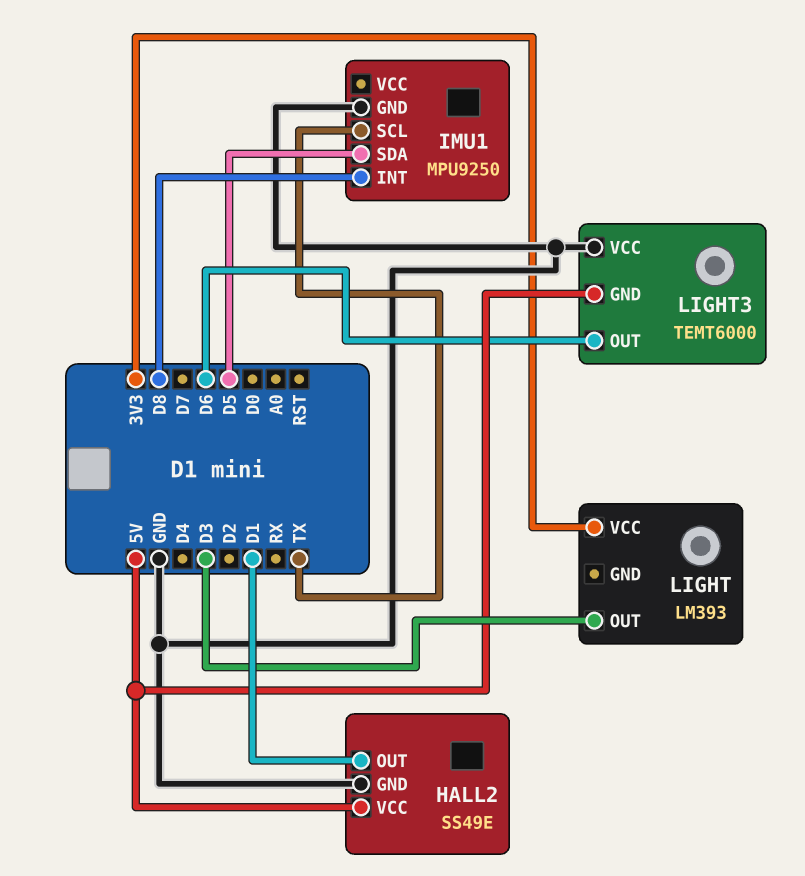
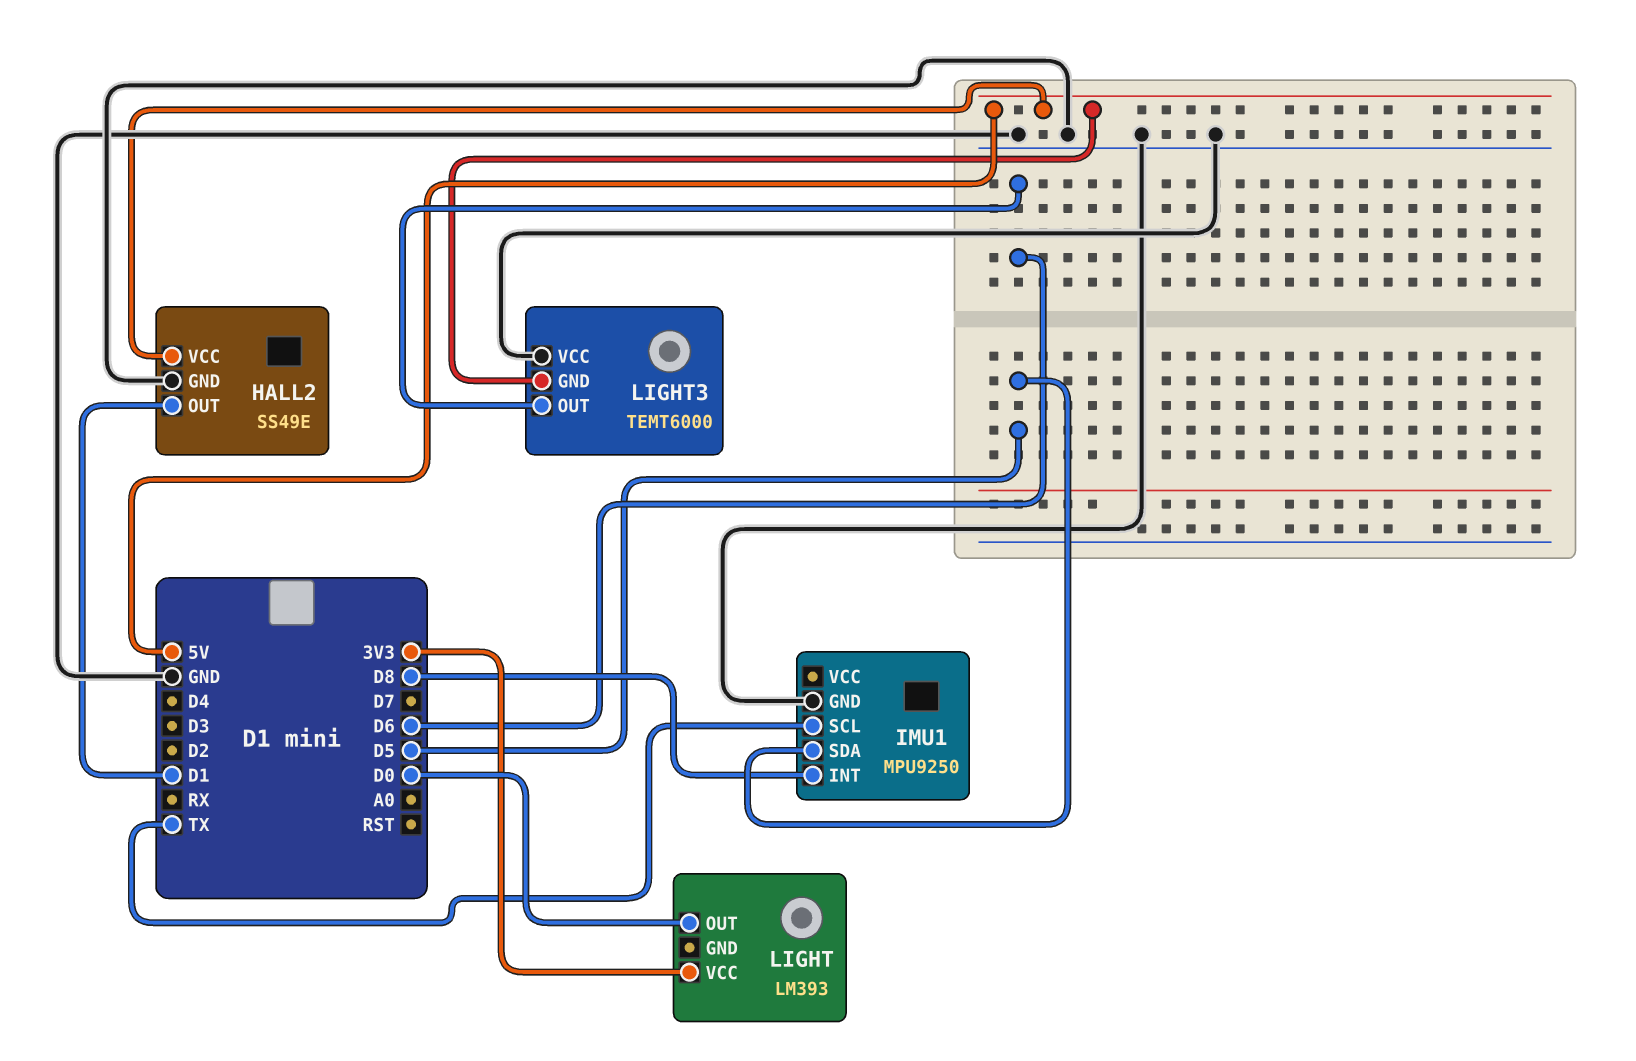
LIGHT pin OUT: D3 -> D0

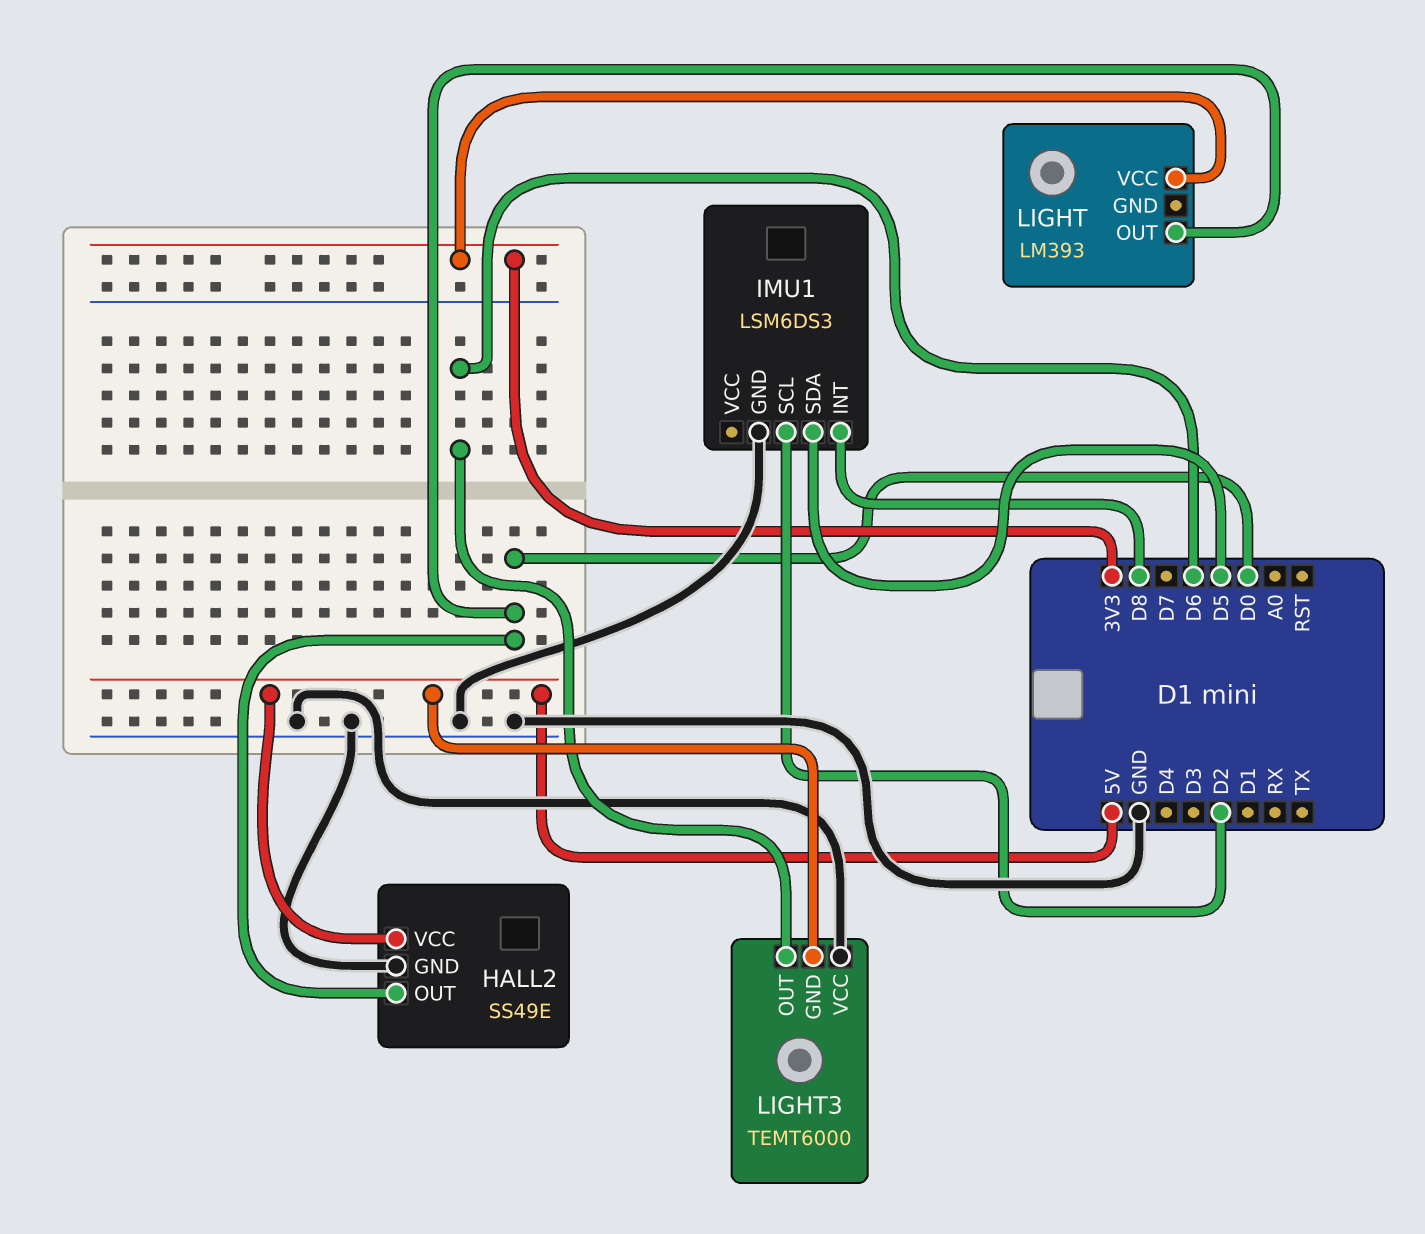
HALL2 pin OUT: D1 -> D0
IMU1: MPU9250 -> LSM6DS3
IMU1 pin SCL: TX -> D2

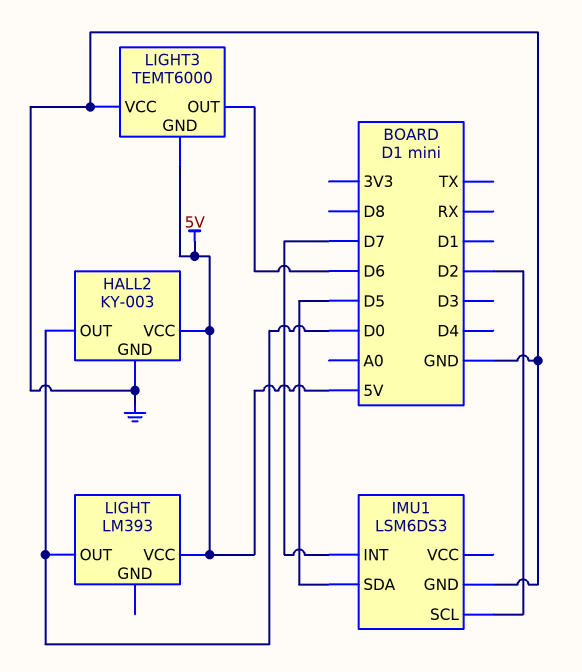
HALL2: SS49E -> KY-003
IMU1 pin INT: D8 -> D7
LIGHT pin VCC: 3V3 -> 5V

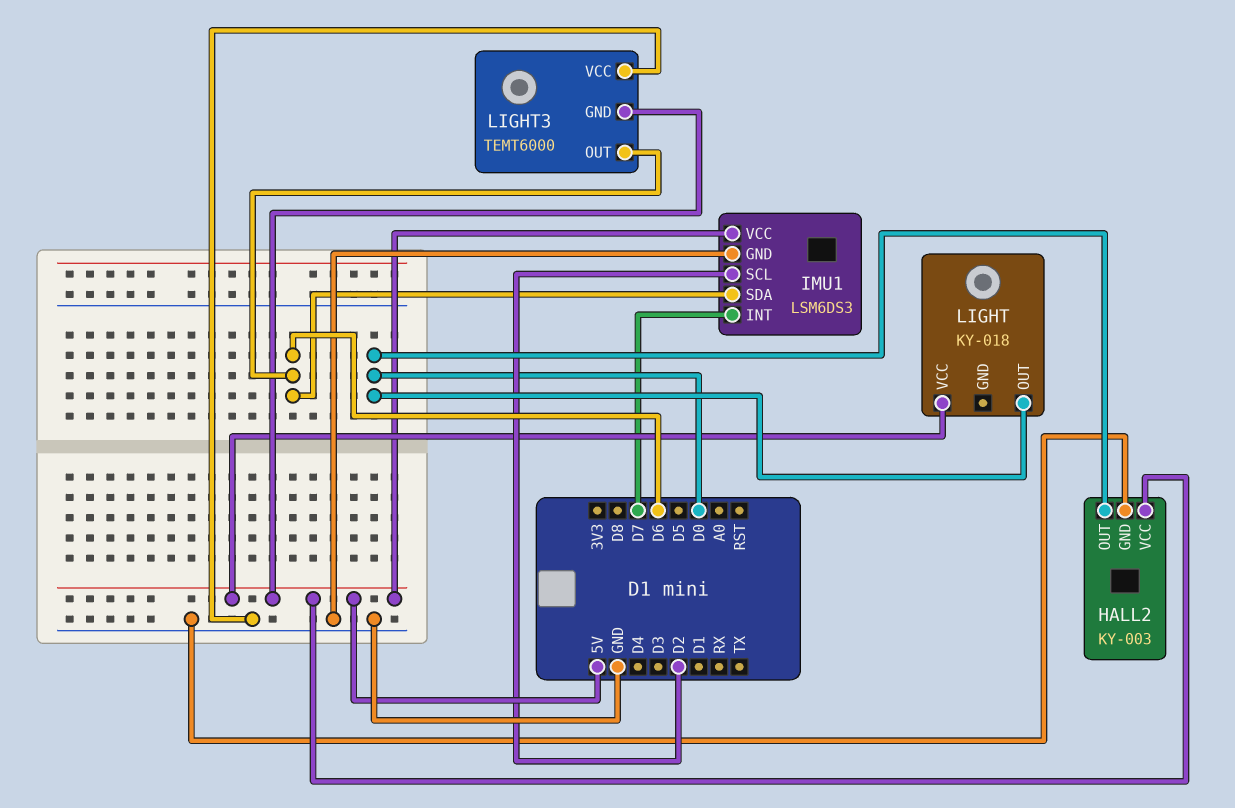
IMU1 pin SDA: D5 -> D6
IMU1 pin VCC: none -> 5V
LIGHT: LM393 -> KY-018

